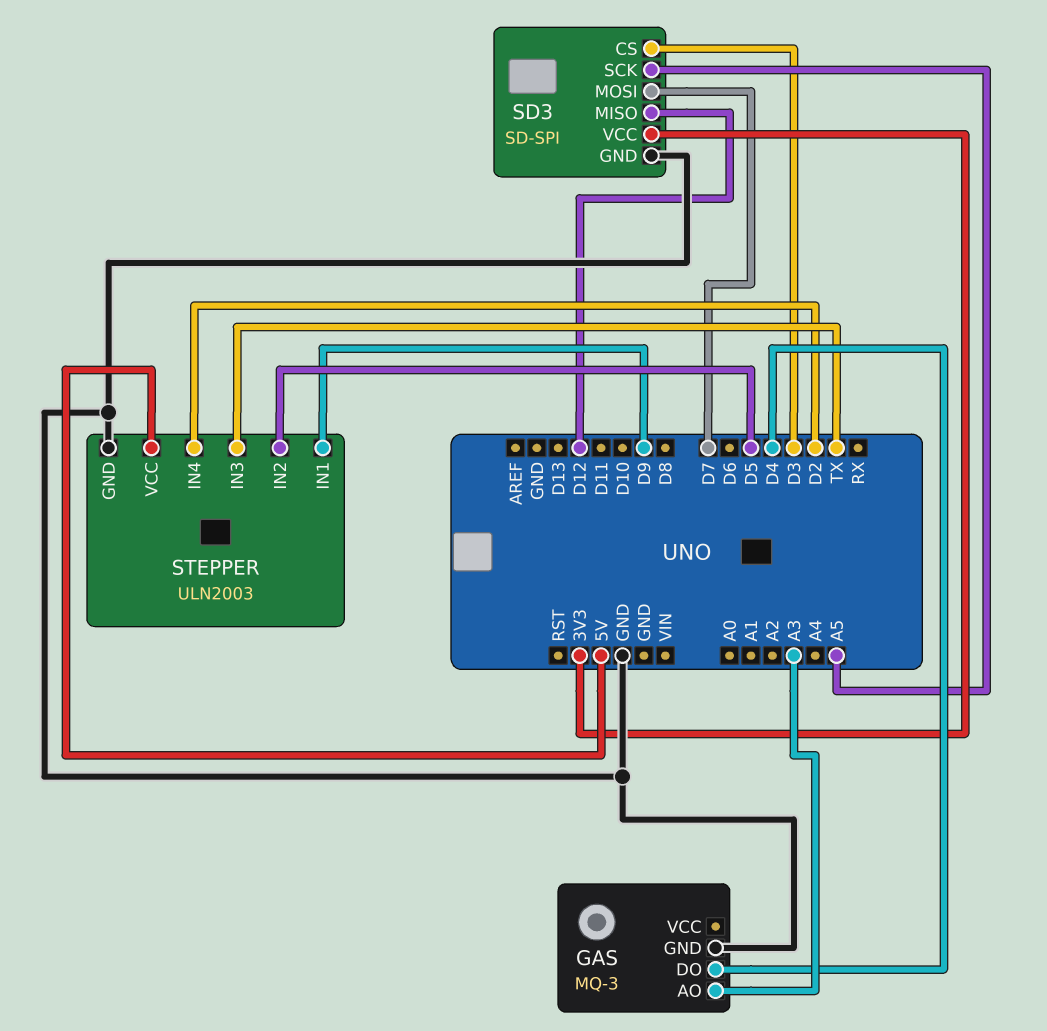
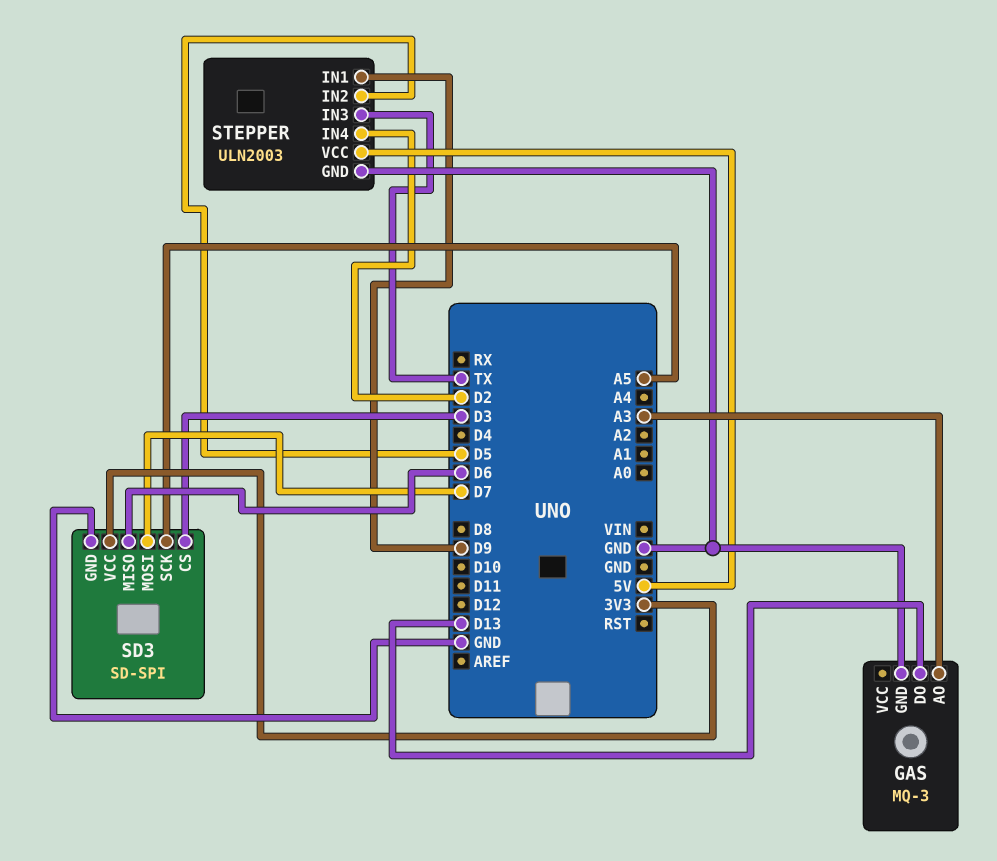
GAS pin DO: D4 -> D13
SD3 pin MISO: D12 -> D6

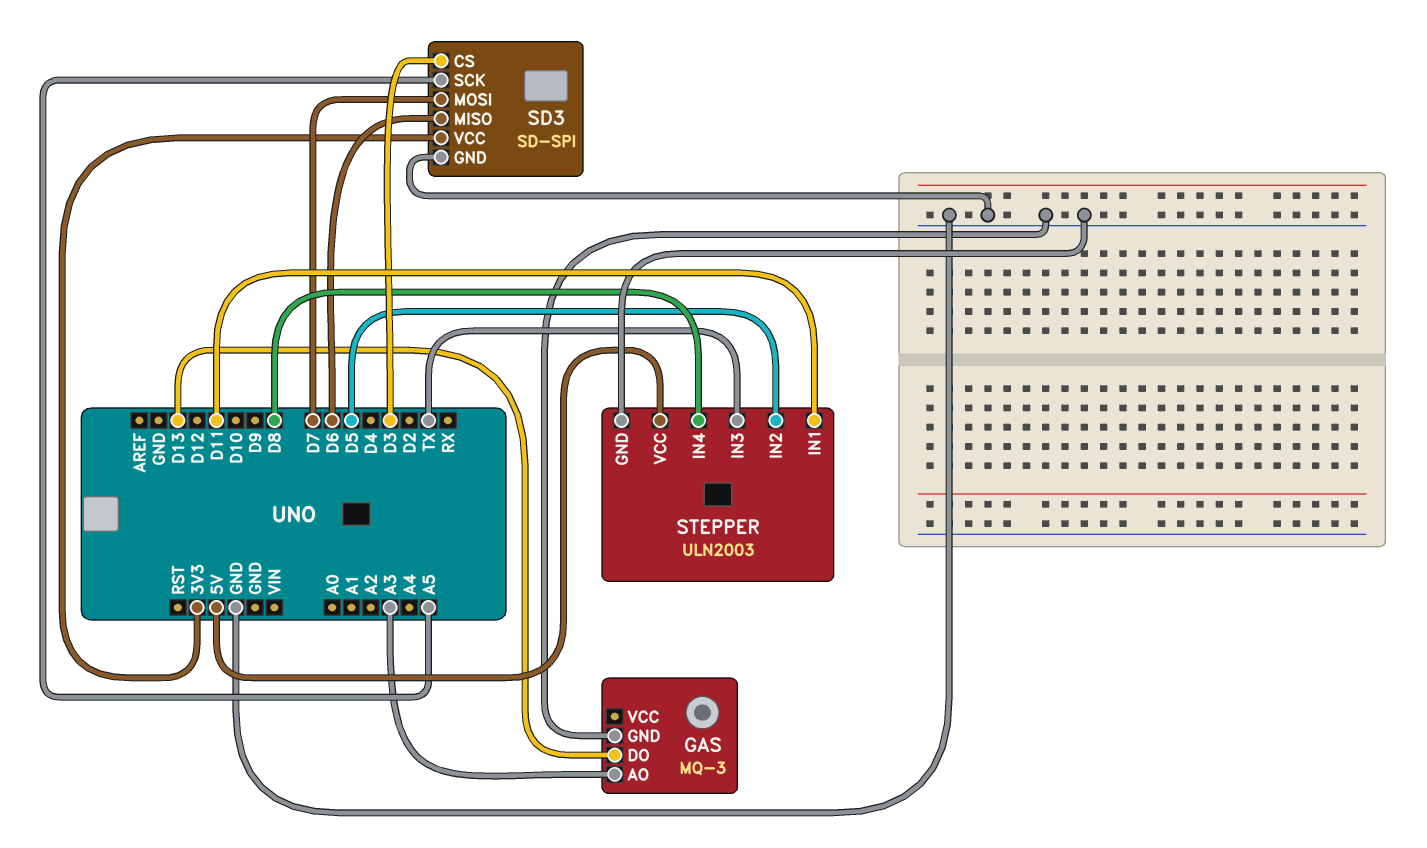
STEPPER pin IN1: D9 -> D11
STEPPER pin IN4: D2 -> D8

